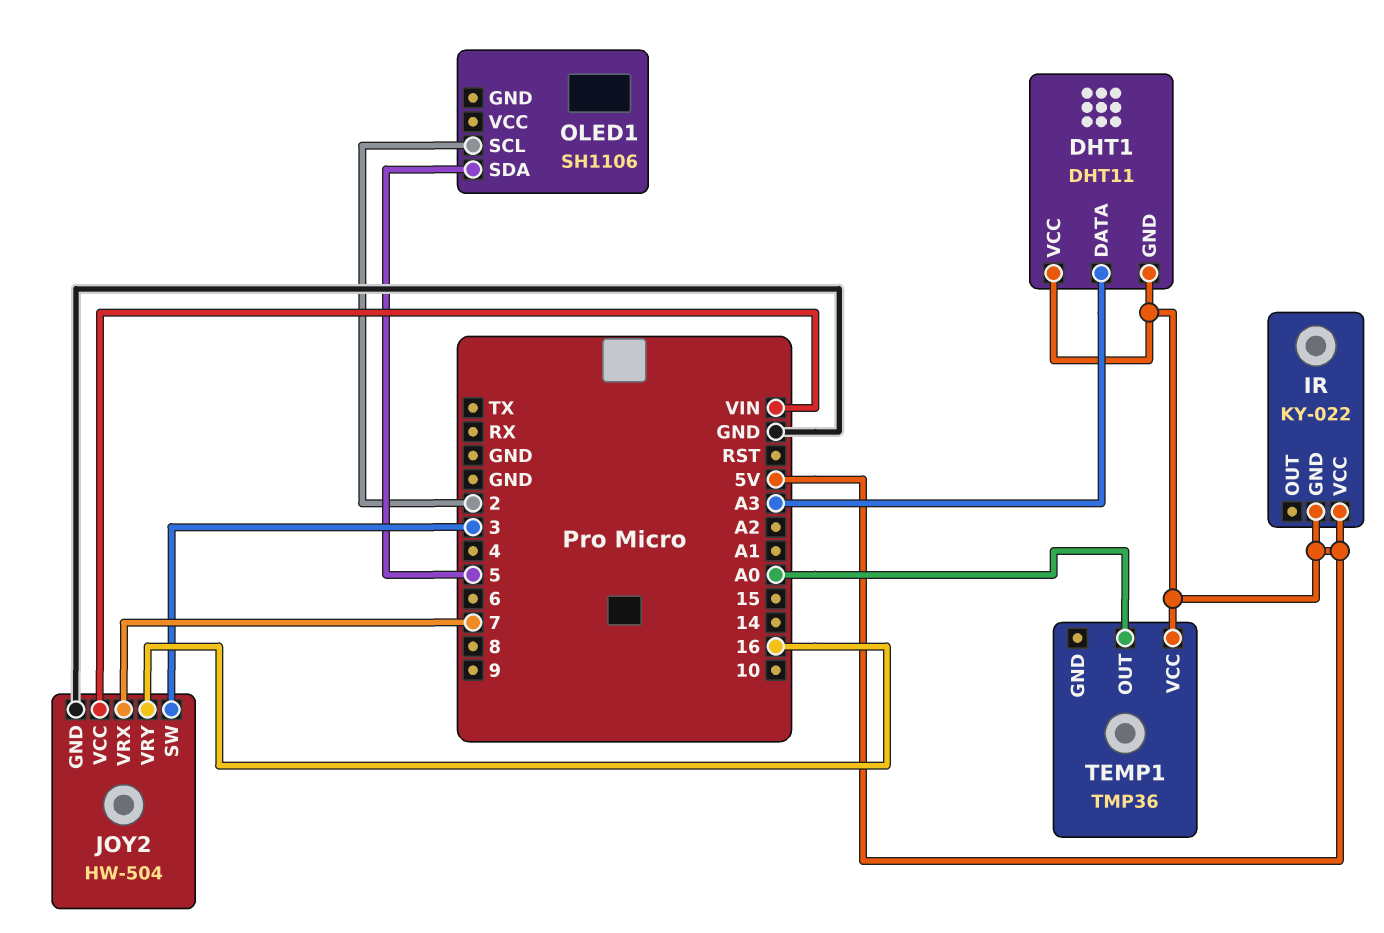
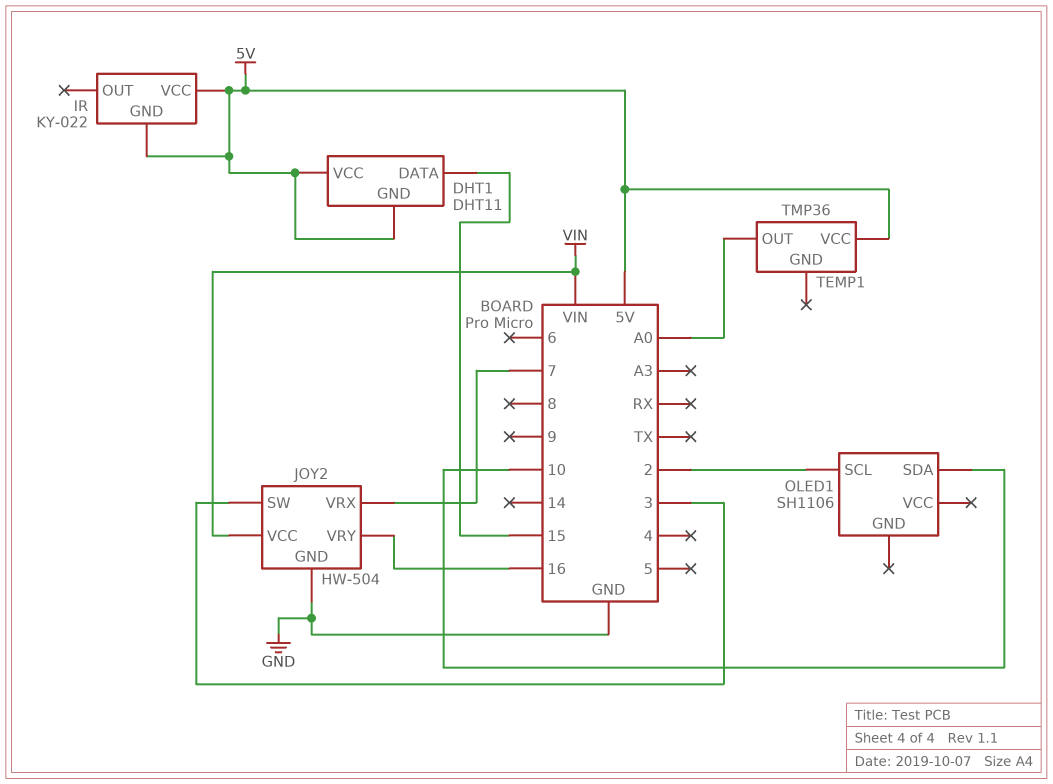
DHT1 pin DATA: A3 -> 15
OLED1 pin SDA: 5 -> 10

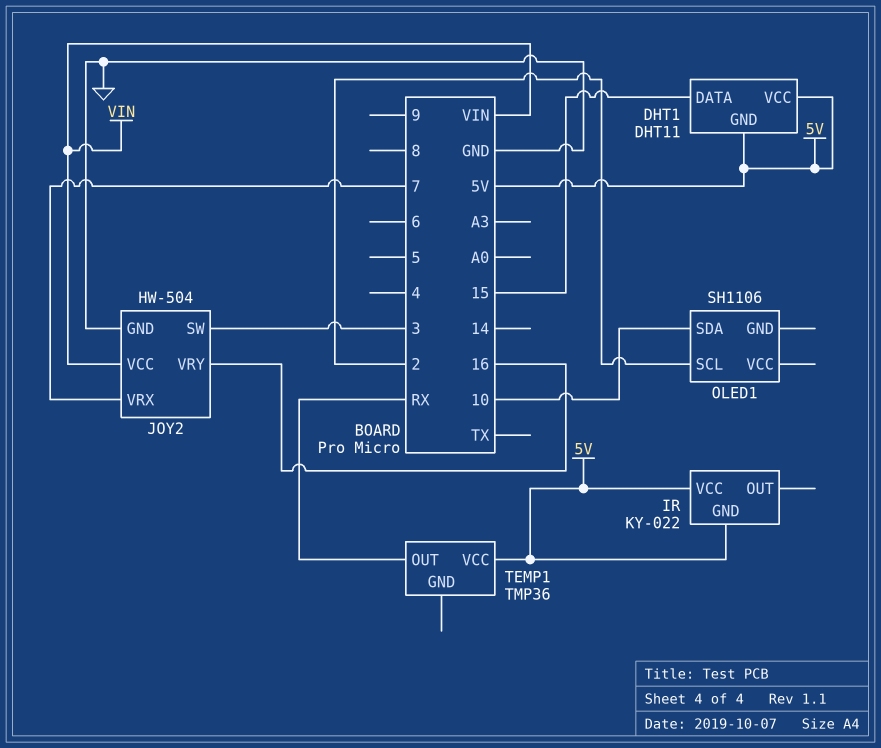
TEMP1 pin OUT: A0 -> RX

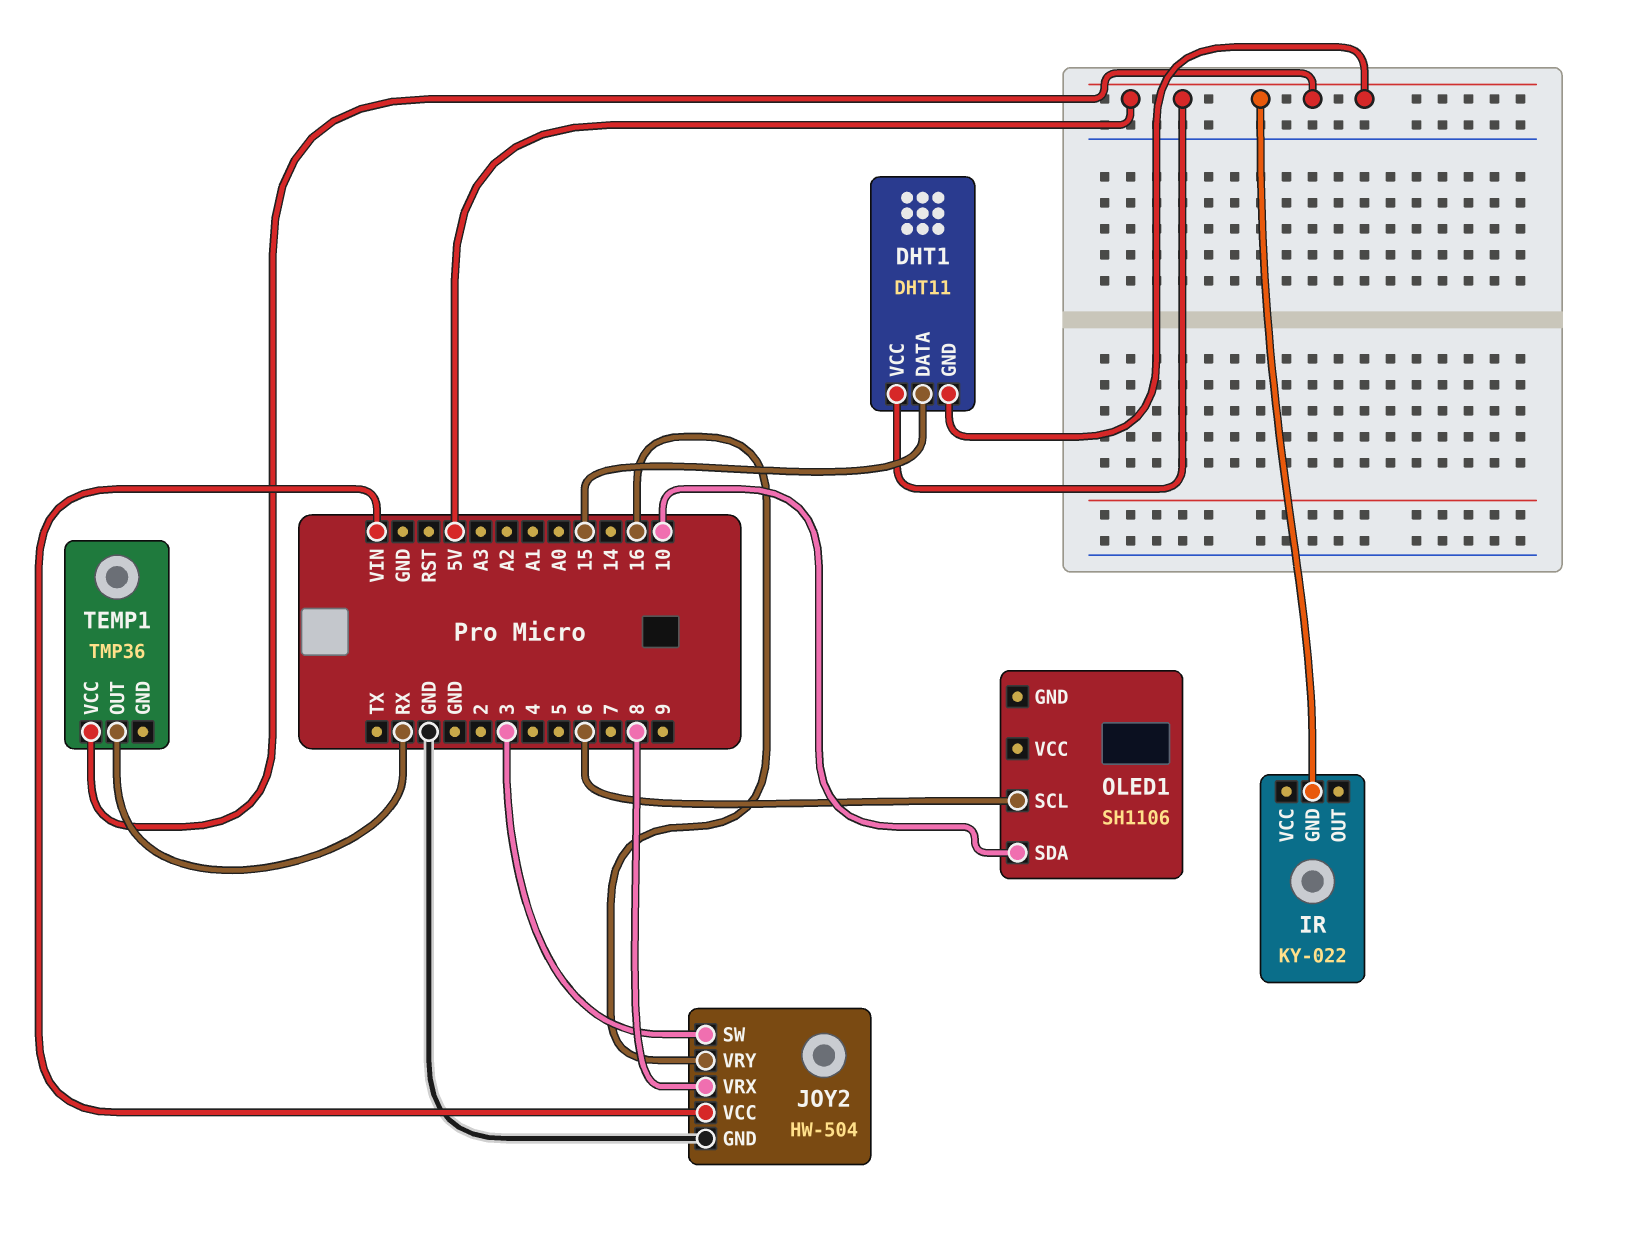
IR pin VCC: 5V -> none
JOY2 pin VRX: 7 -> 8
OLED1 pin SCL: 2 -> 6

